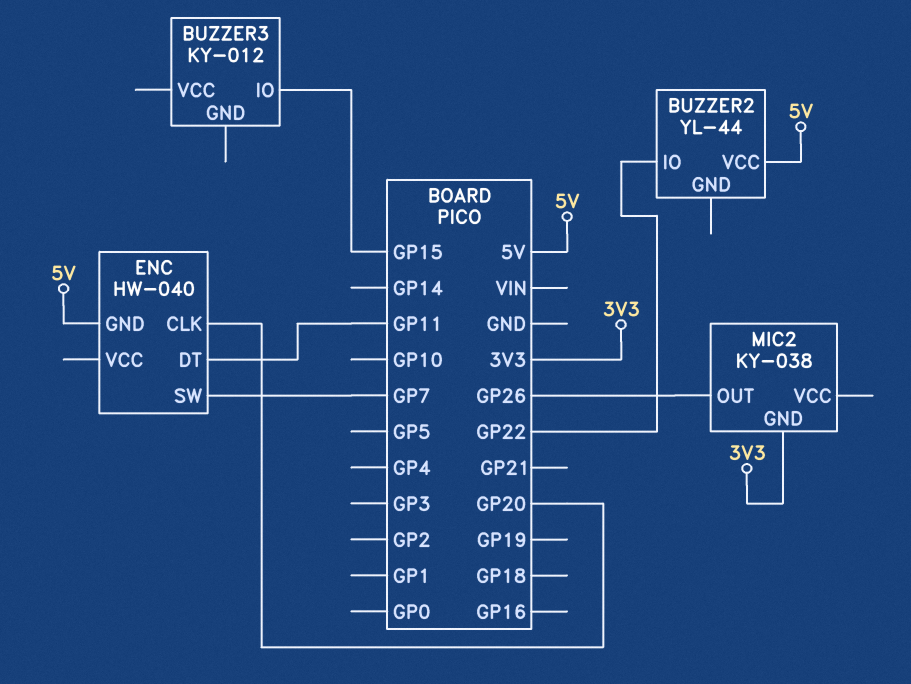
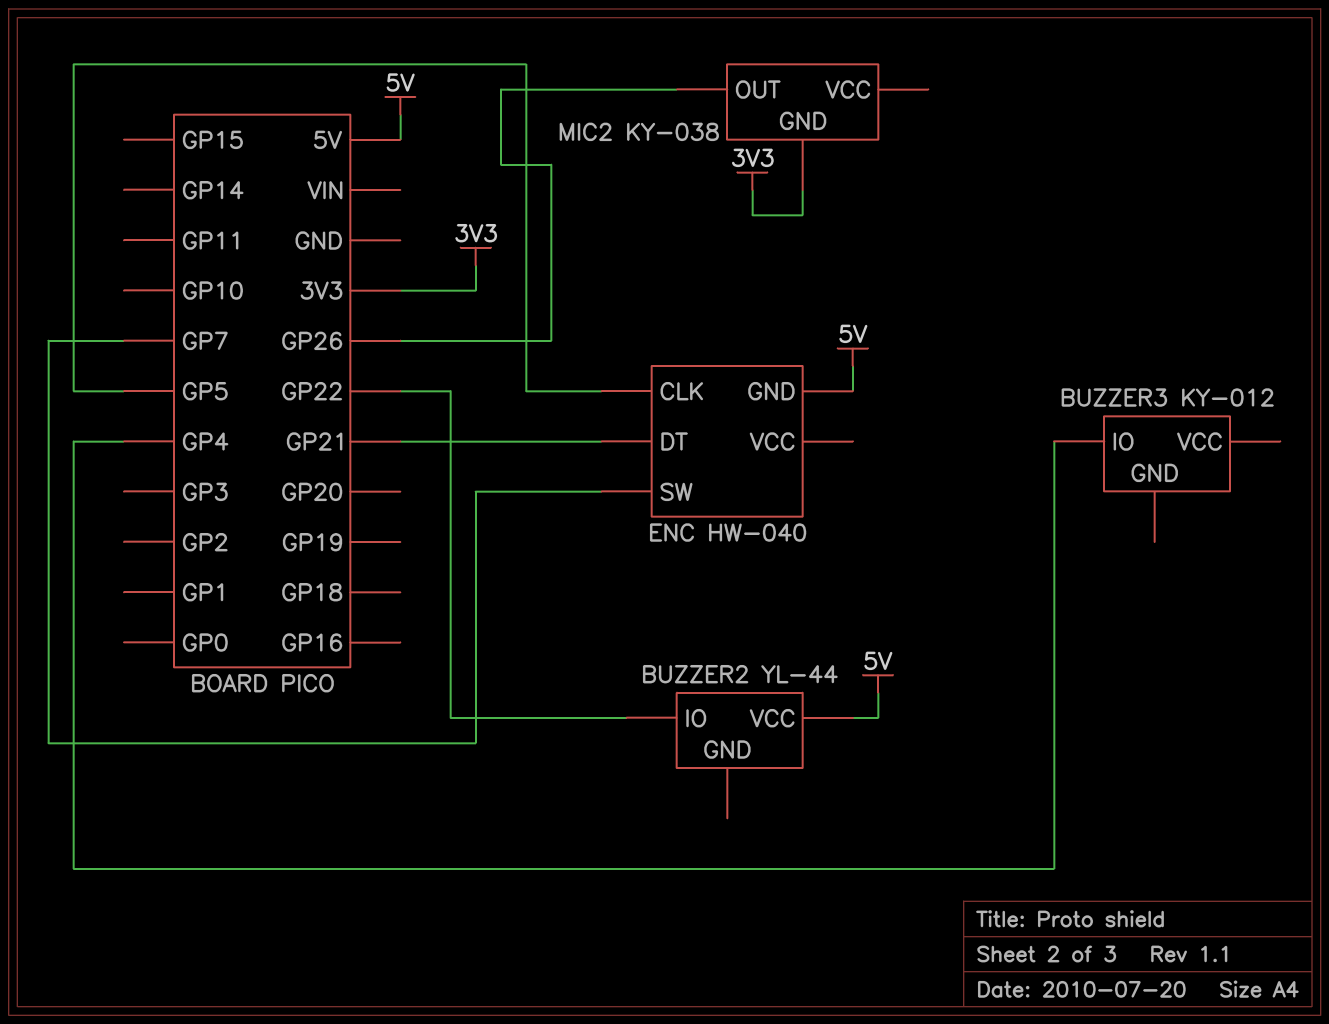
BUZZER3 pin IO: GP15 -> GP4
ENC pin CLK: GP20 -> GP5
ENC pin DT: GP11 -> GP21

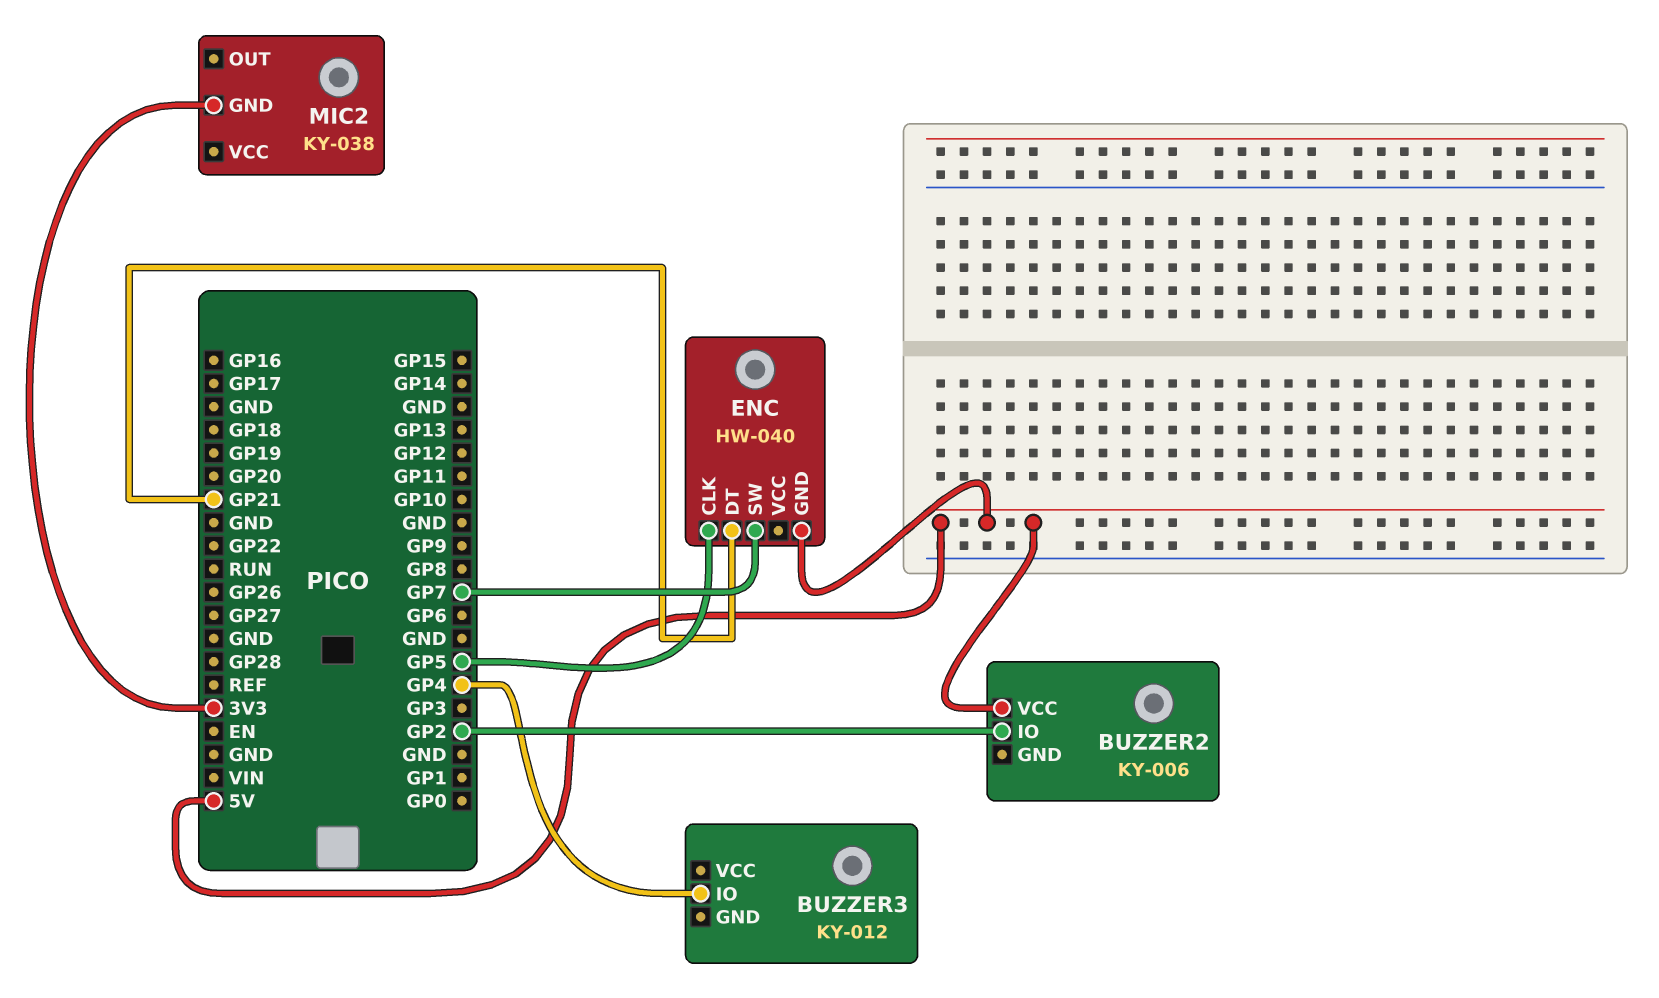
BUZZER2: YL-44 -> KY-006
BUZZER2 pin IO: GP22 -> GP2
MIC2 pin OUT: GP26 -> none

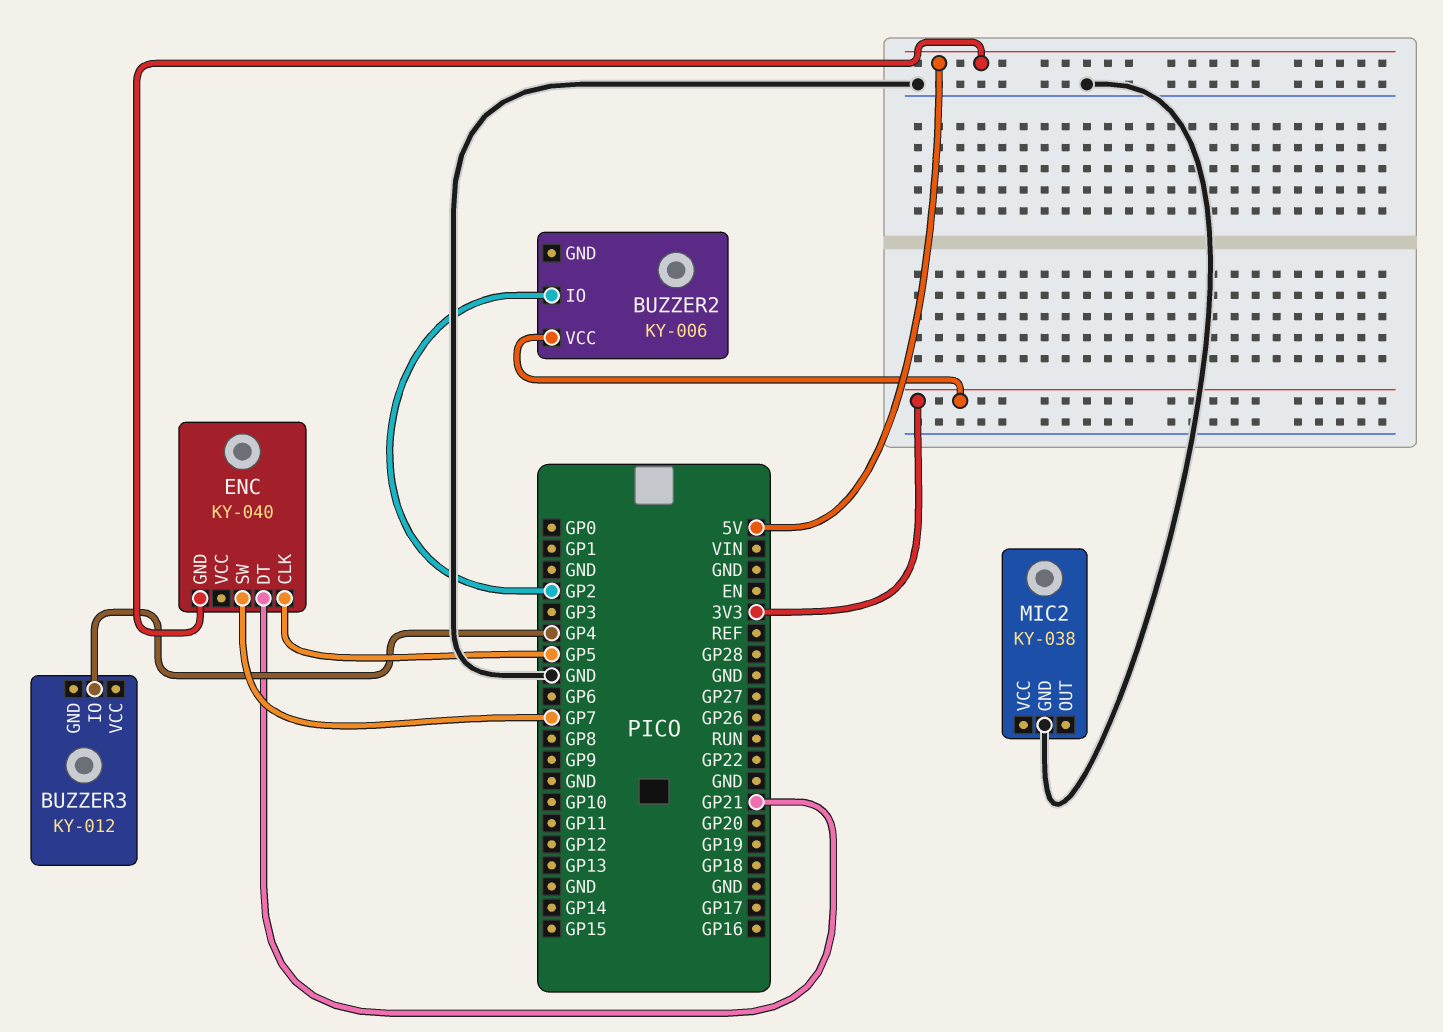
BUZZER2 pin VCC: 5V -> 3V3
ENC: HW-040 -> KY-040
MIC2 pin GND: 3V3 -> GND

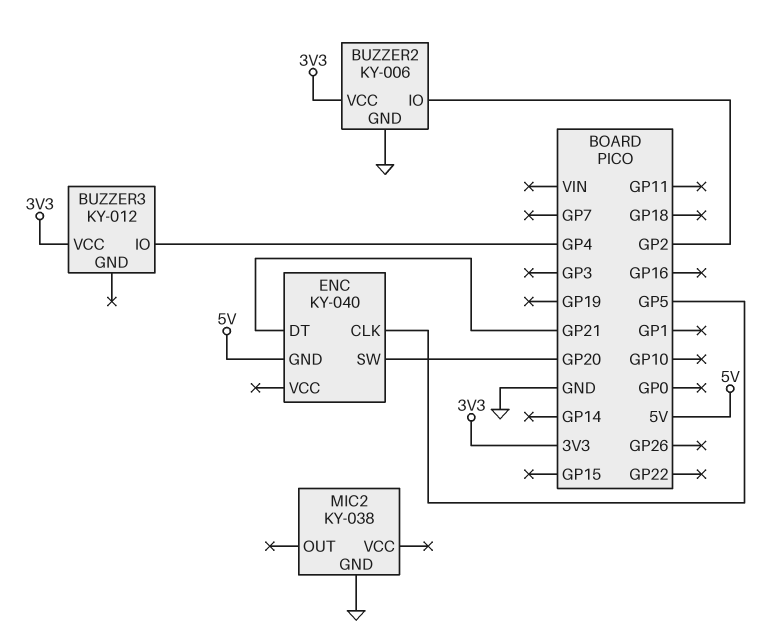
BUZZER2 pin GND: none -> GND
BUZZER3 pin VCC: none -> 3V3
ENC pin SW: GP7 -> GP20

